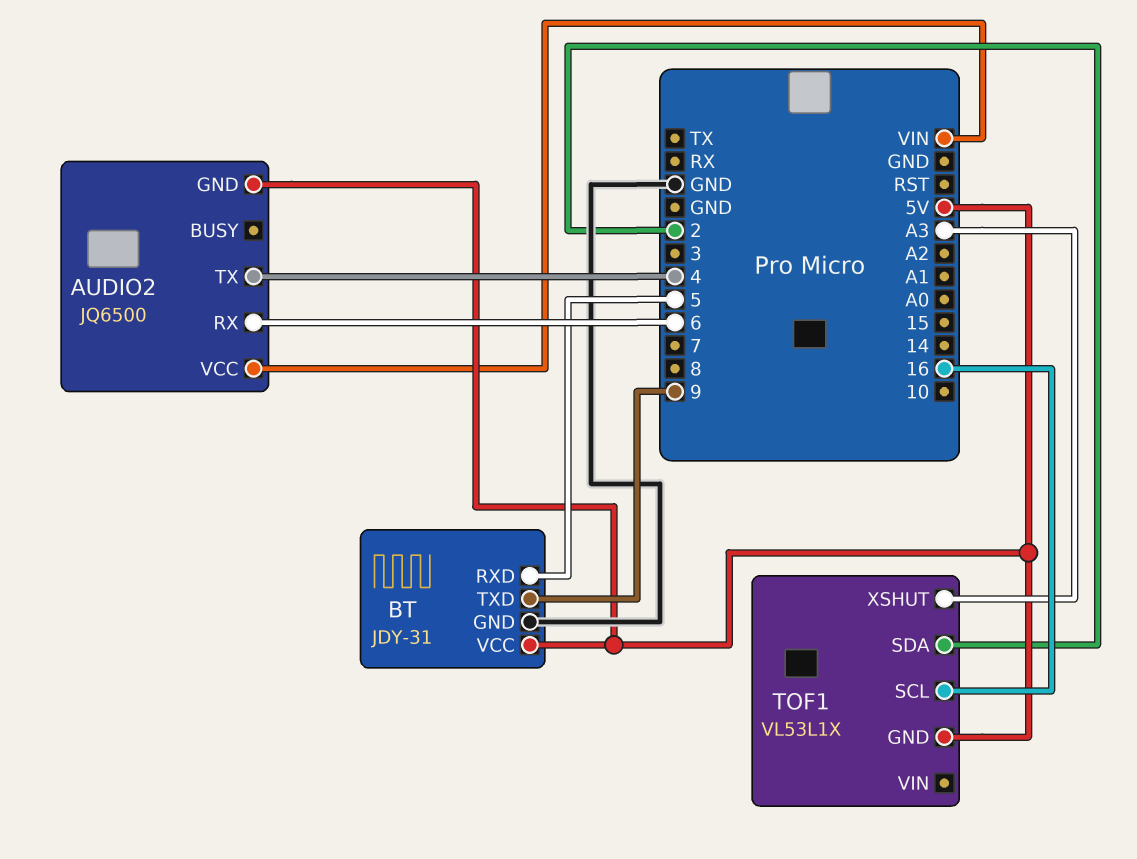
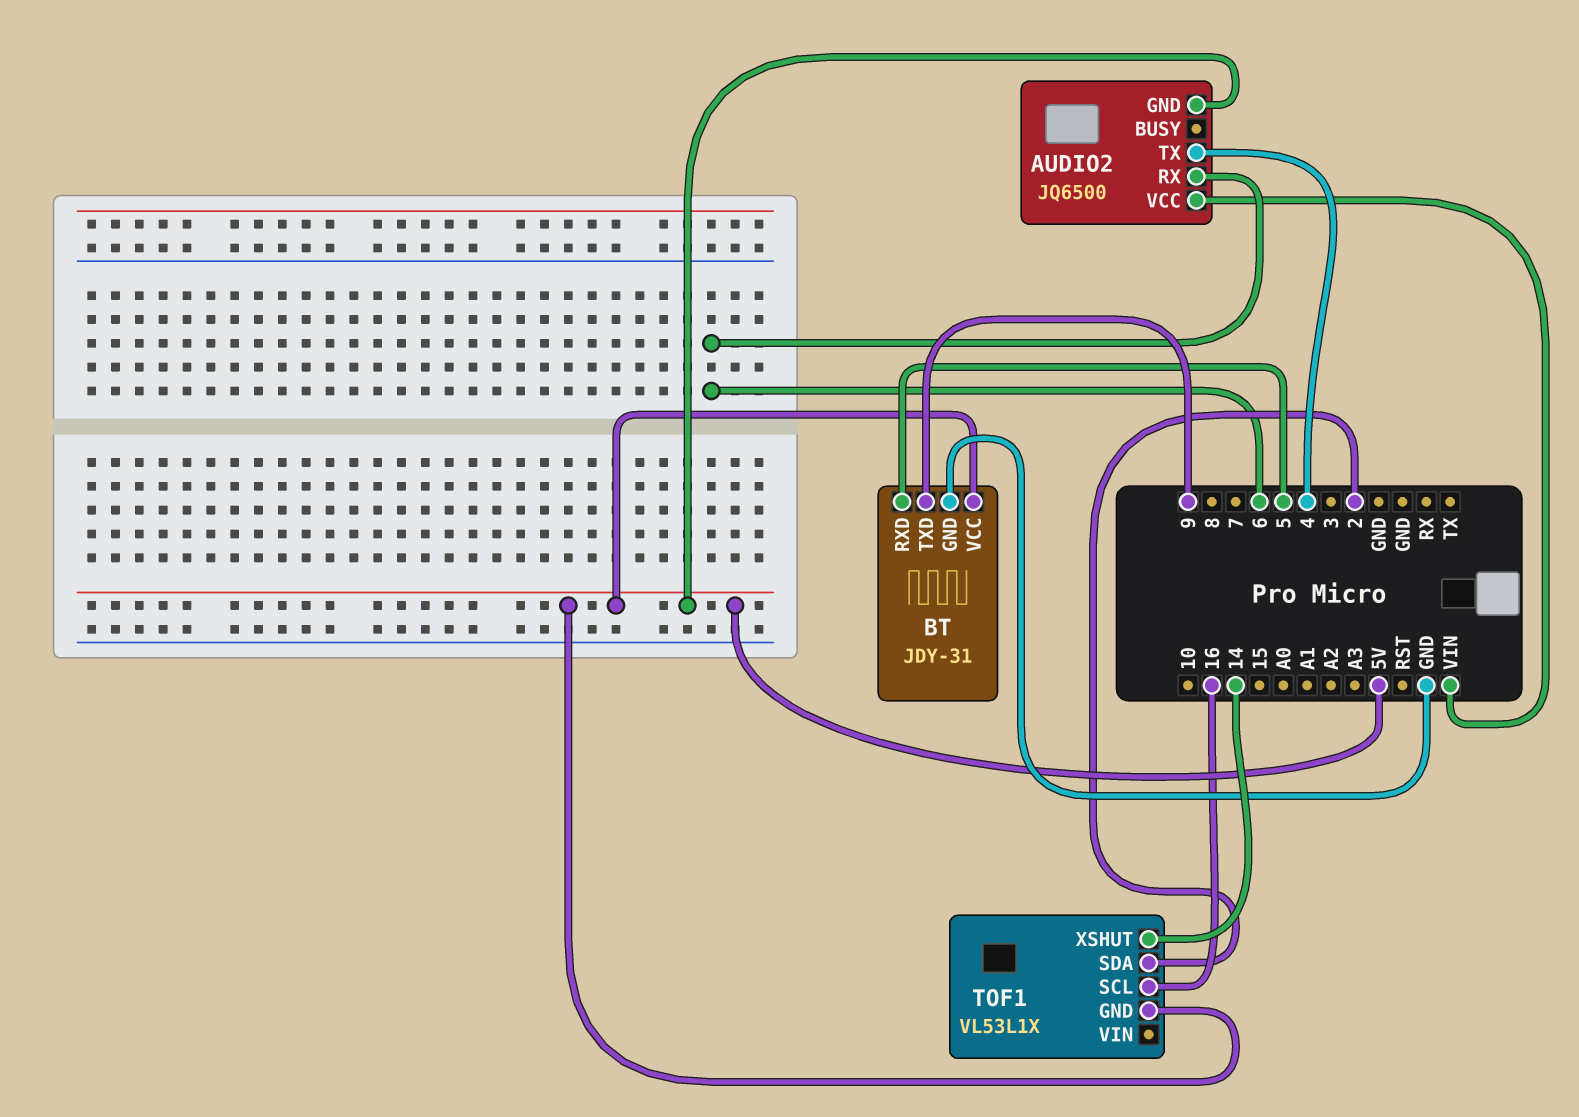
TOF1 pin XSHUT: A3 -> 14

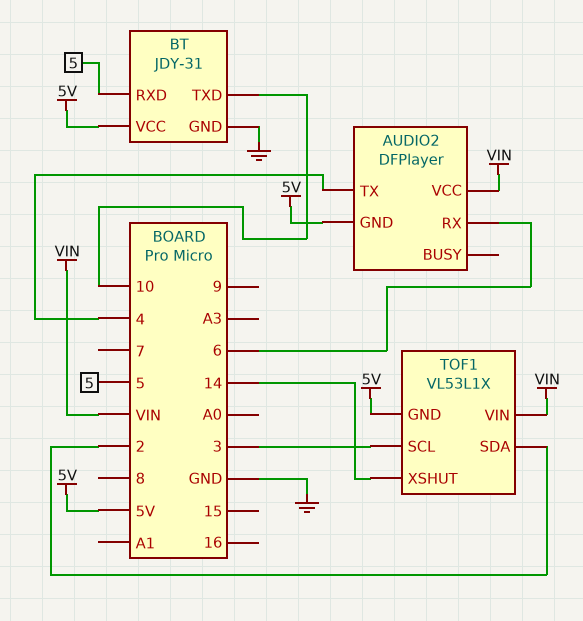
AUDIO2: JQ6500 -> DFPlayer
BT pin TXD: 9 -> 10
TOF1 pin SCL: 16 -> 3
TOF1 pin VIN: none -> VIN

